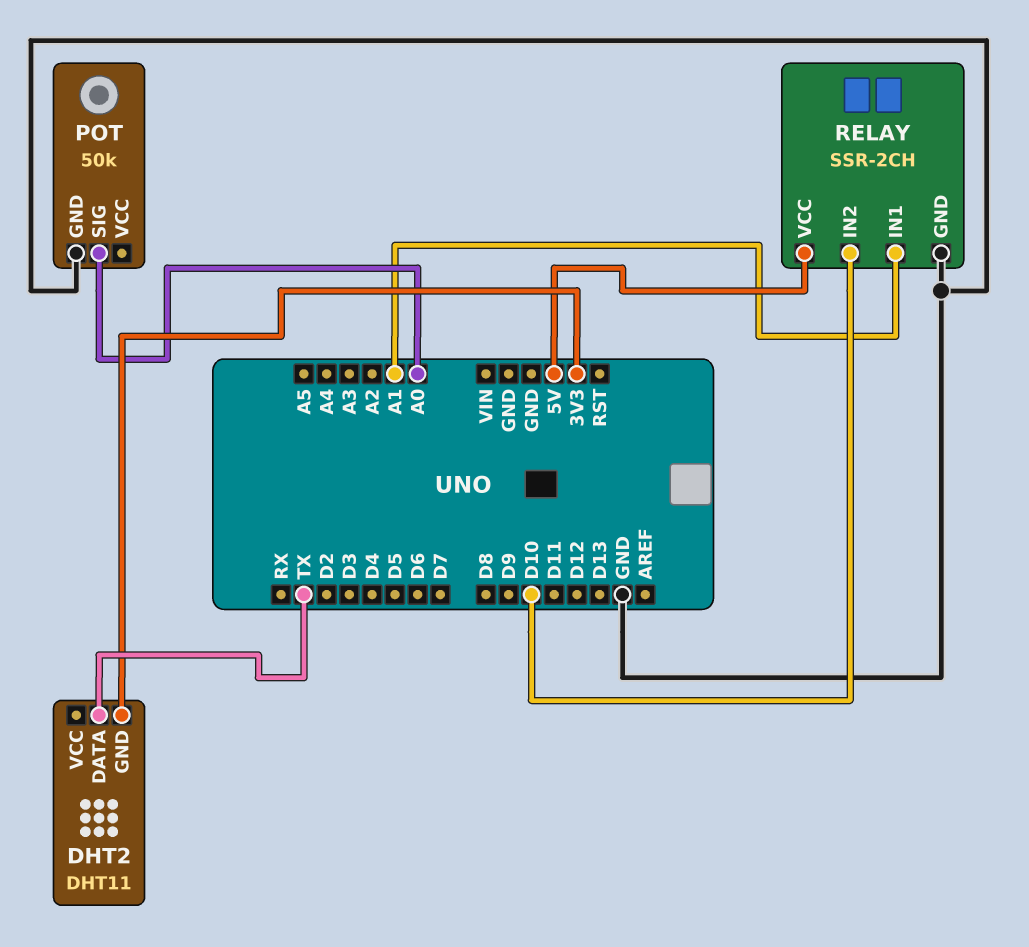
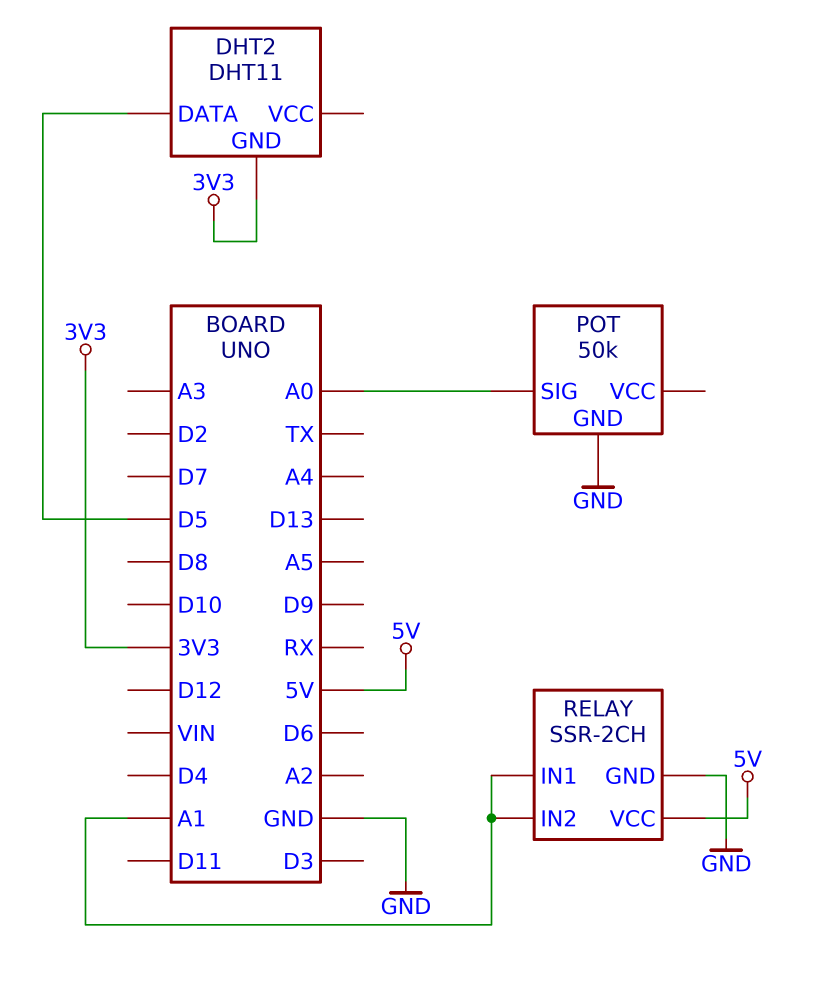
DHT2 pin DATA: TX -> D5
RELAY pin IN2: D10 -> A1

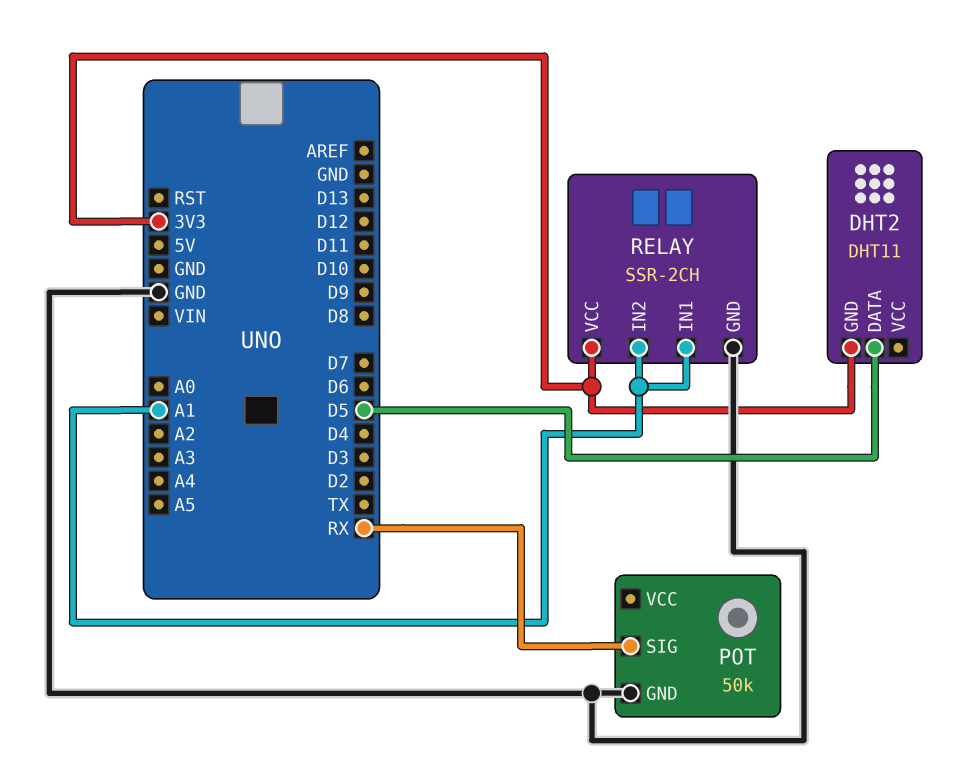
POT pin SIG: A0 -> RX
RELAY pin VCC: 5V -> 3V3

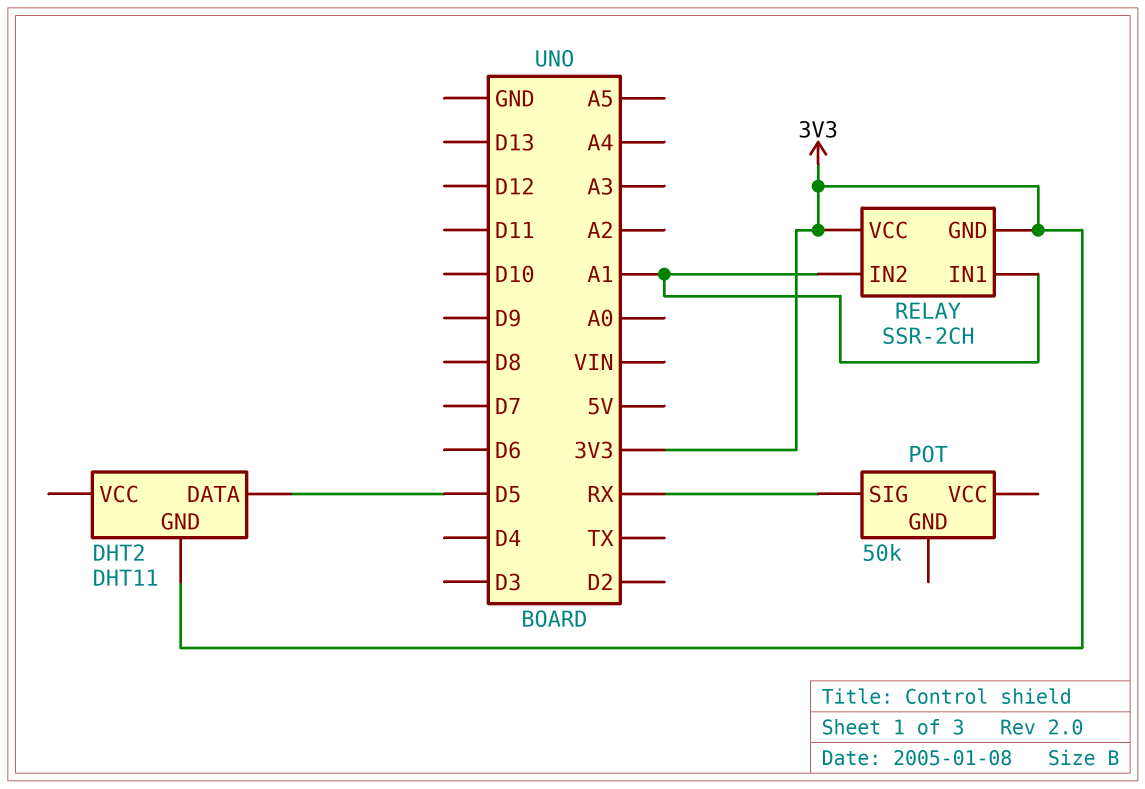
POT pin GND: GND -> none
RELAY pin GND: GND -> 3V3

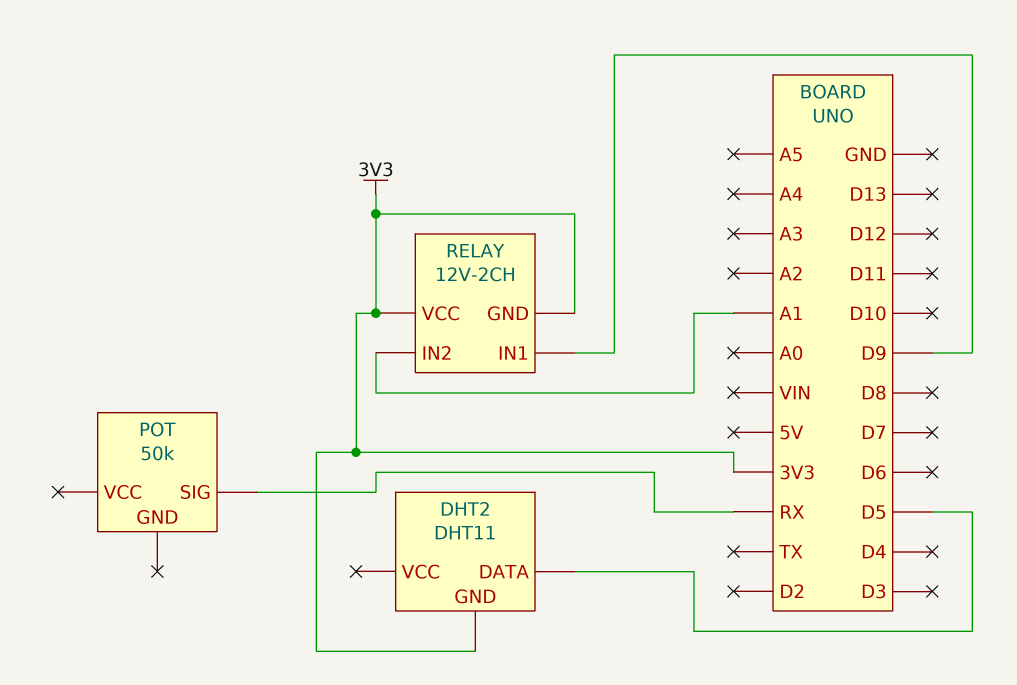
RELAY: SSR-2CH -> 12V-2CH
RELAY pin IN1: A1 -> D9

